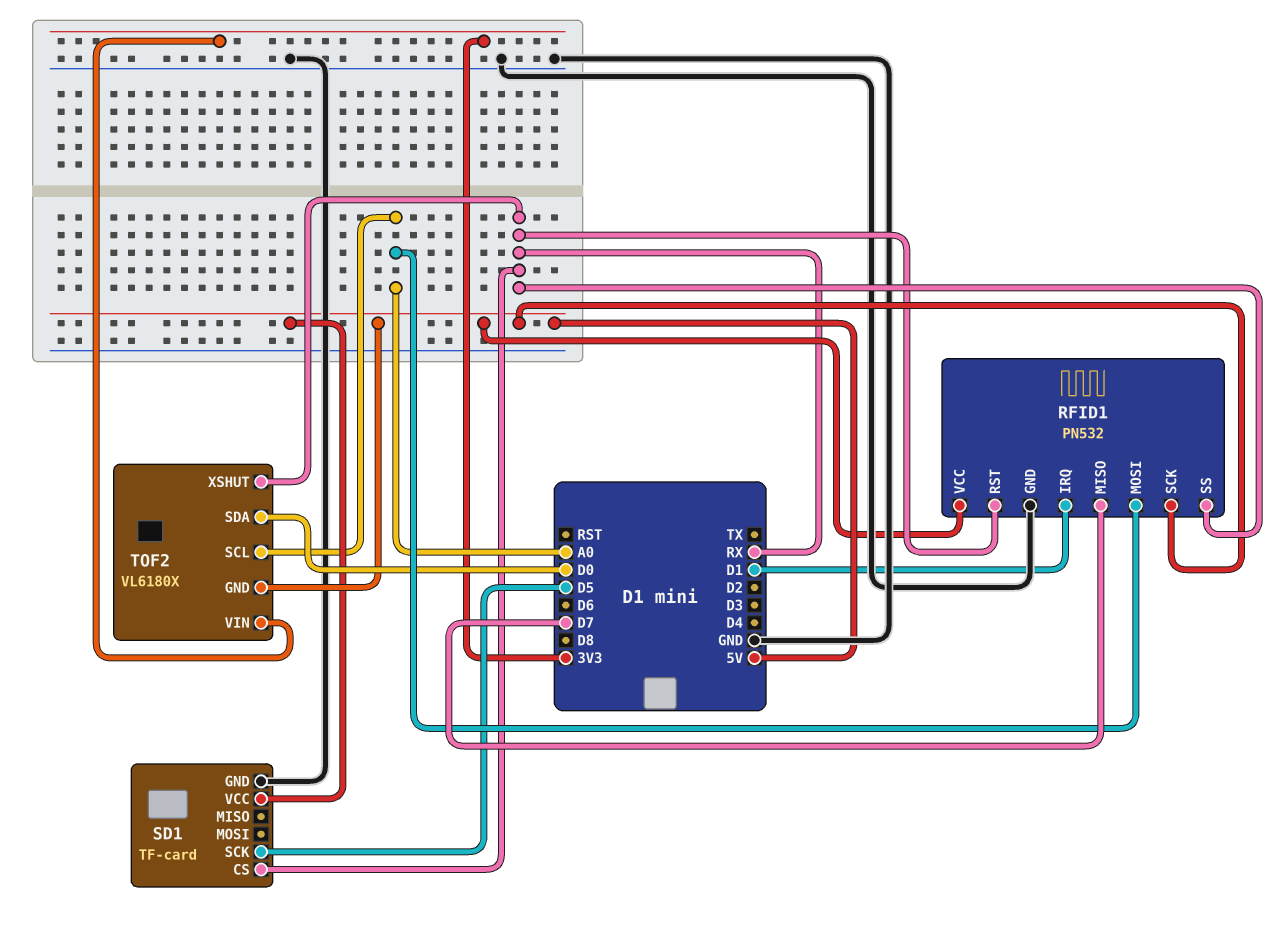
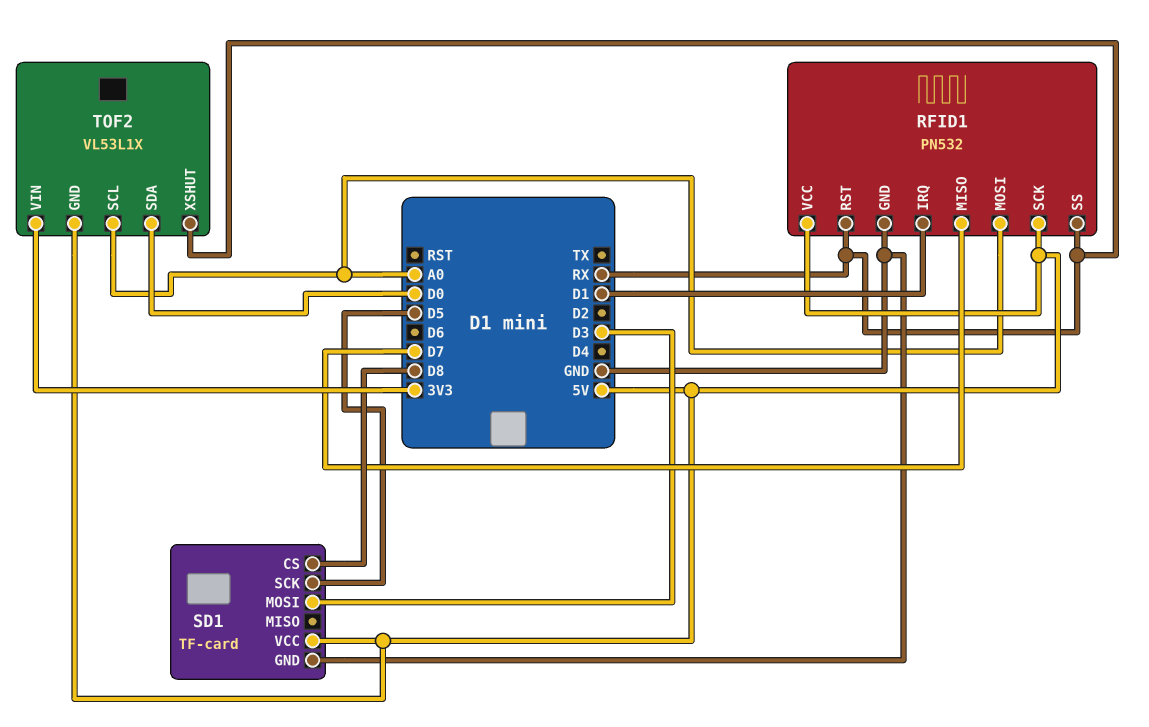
SD1 pin CS: RX -> D8
SD1 pin MOSI: none -> D3
TOF2: VL6180X -> VL53L1X

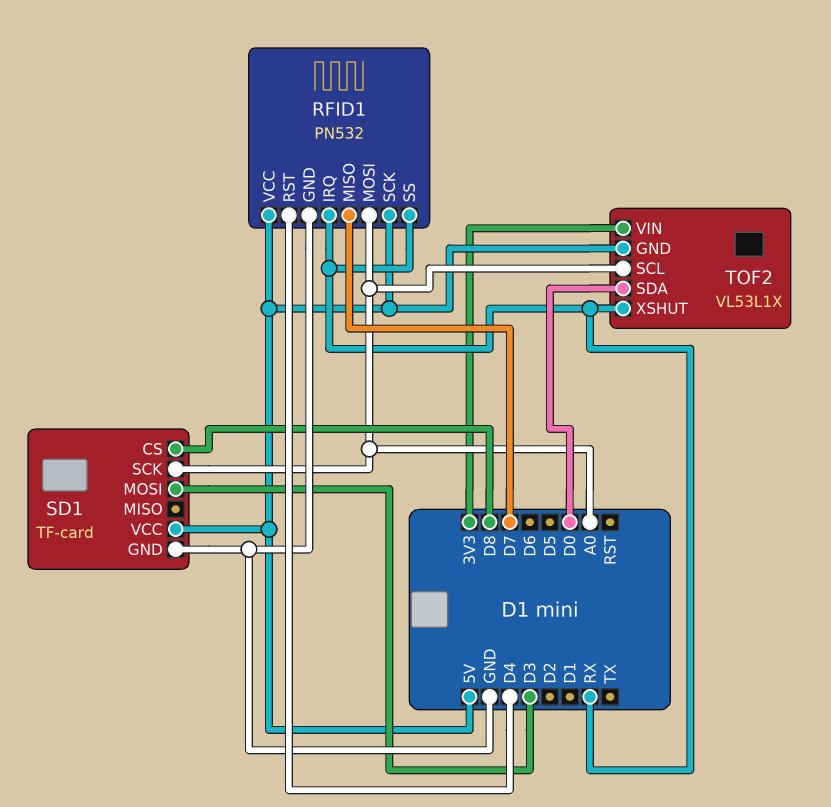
RFID1 pin IRQ: D1 -> RX
RFID1 pin RST: RX -> D4
SD1 pin SCK: D5 -> A0

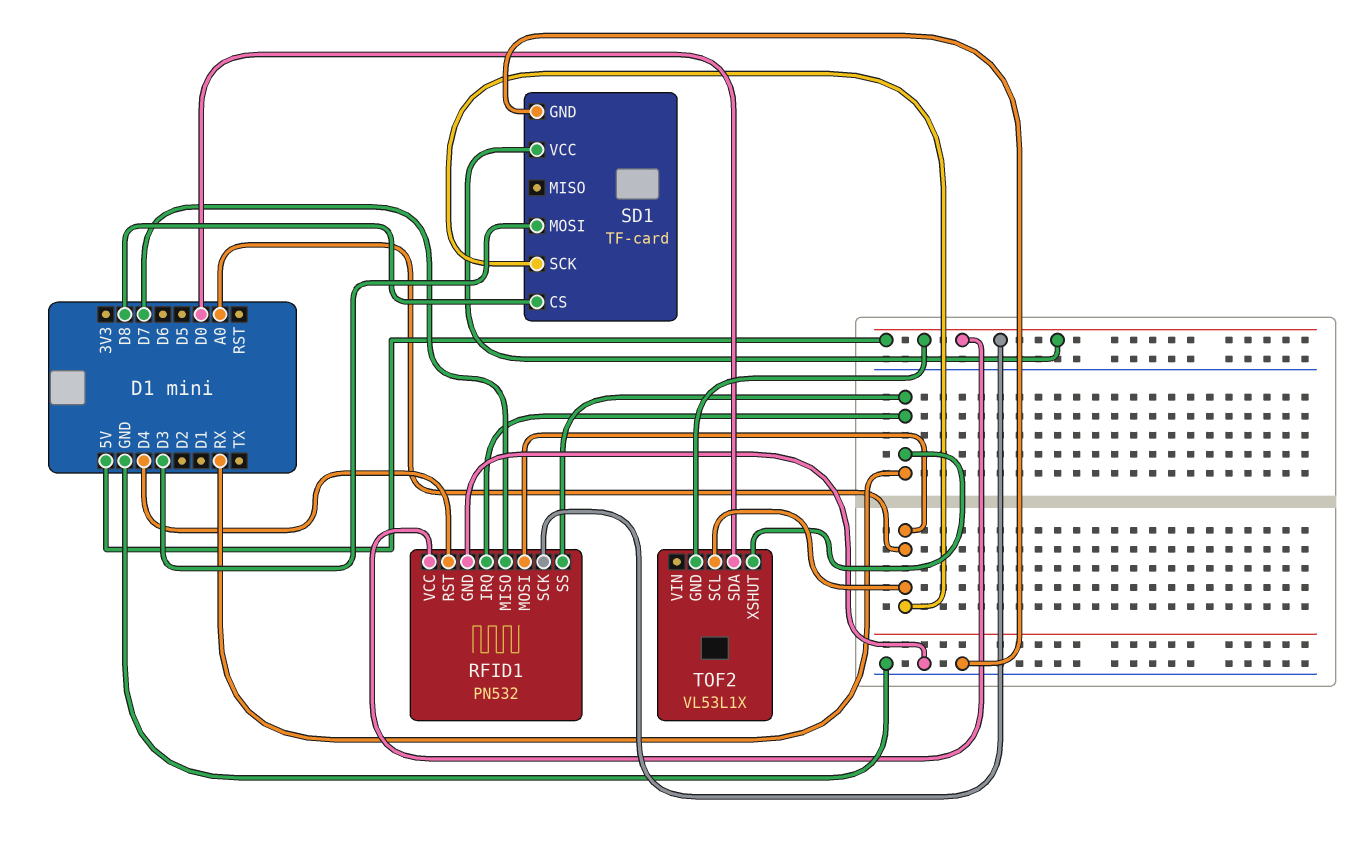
TOF2 pin VIN: 3V3 -> none

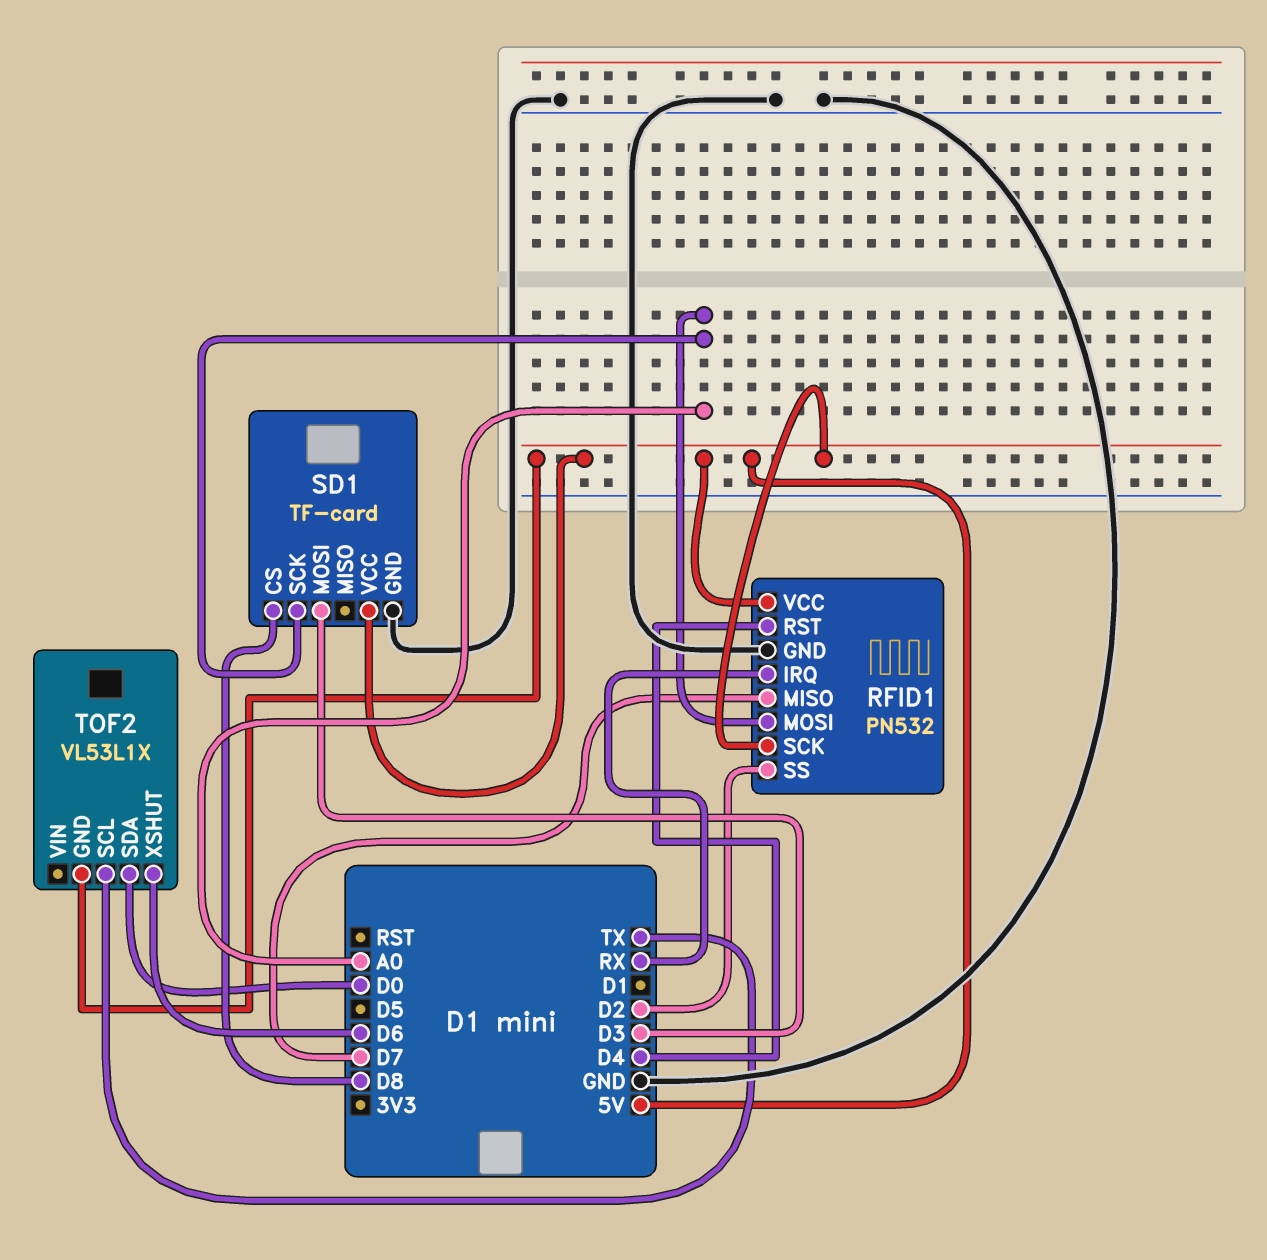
RFID1 pin SS: RX -> D2
TOF2 pin SCL: A0 -> TX
TOF2 pin XSHUT: RX -> D6

